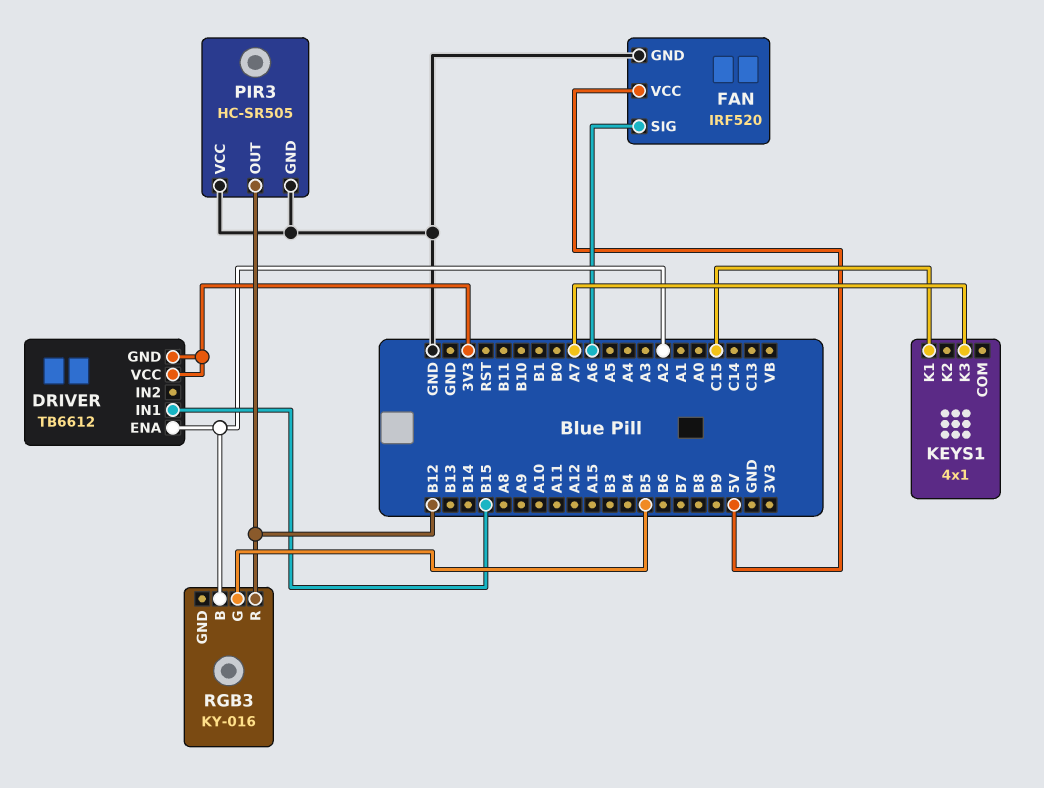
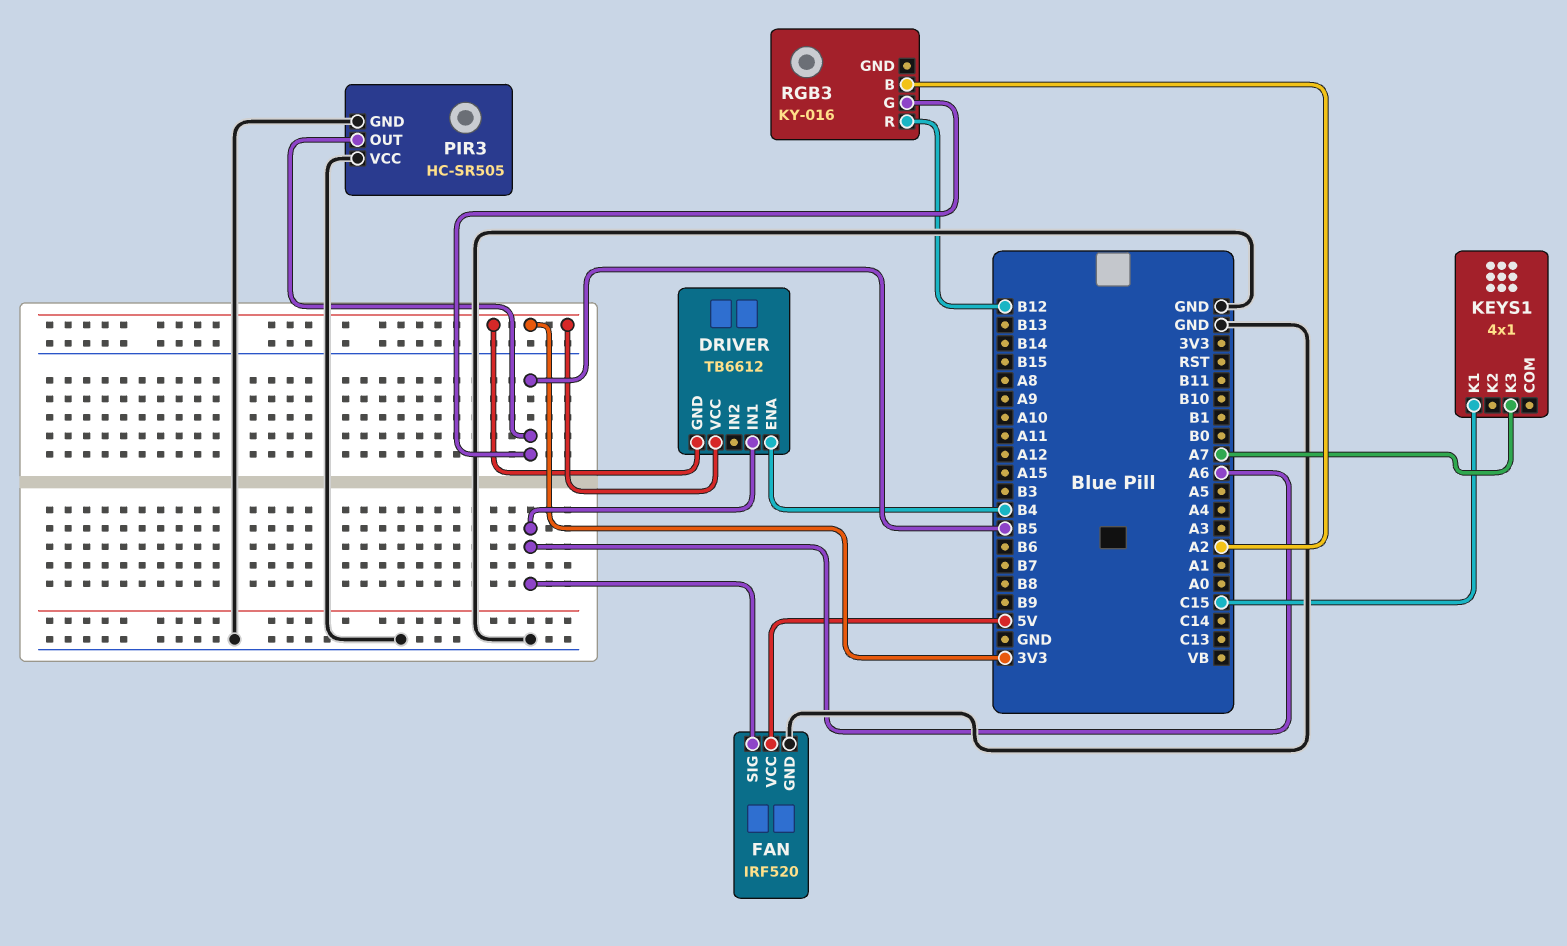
DRIVER pin ENA: A2 -> B4
DRIVER pin IN1: B15 -> A6
PIR3 pin OUT: B12 -> B5

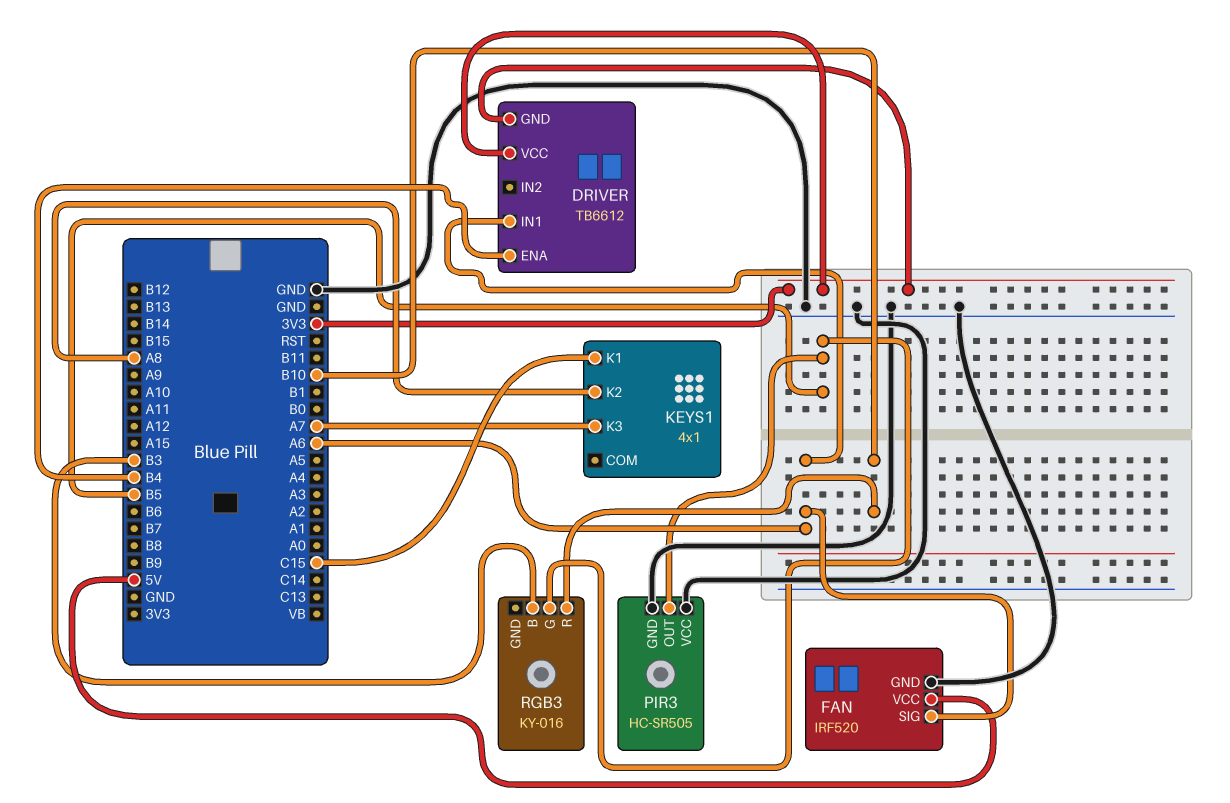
KEYS1 pin K2: none -> A8
RGB3 pin B: A2 -> B3
RGB3 pin R: B12 -> B10

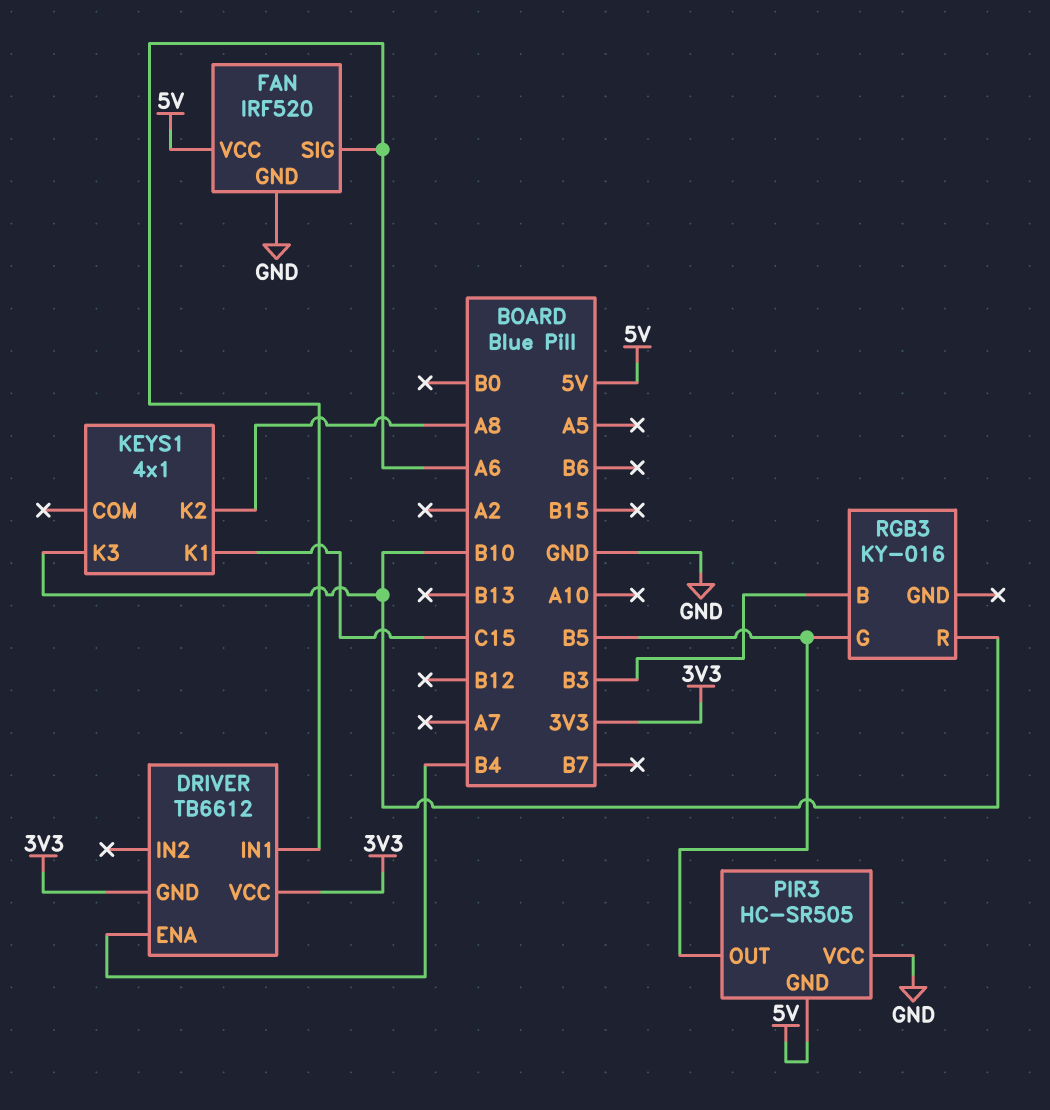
KEYS1 pin K3: A7 -> B10
PIR3 pin GND: GND -> 5V

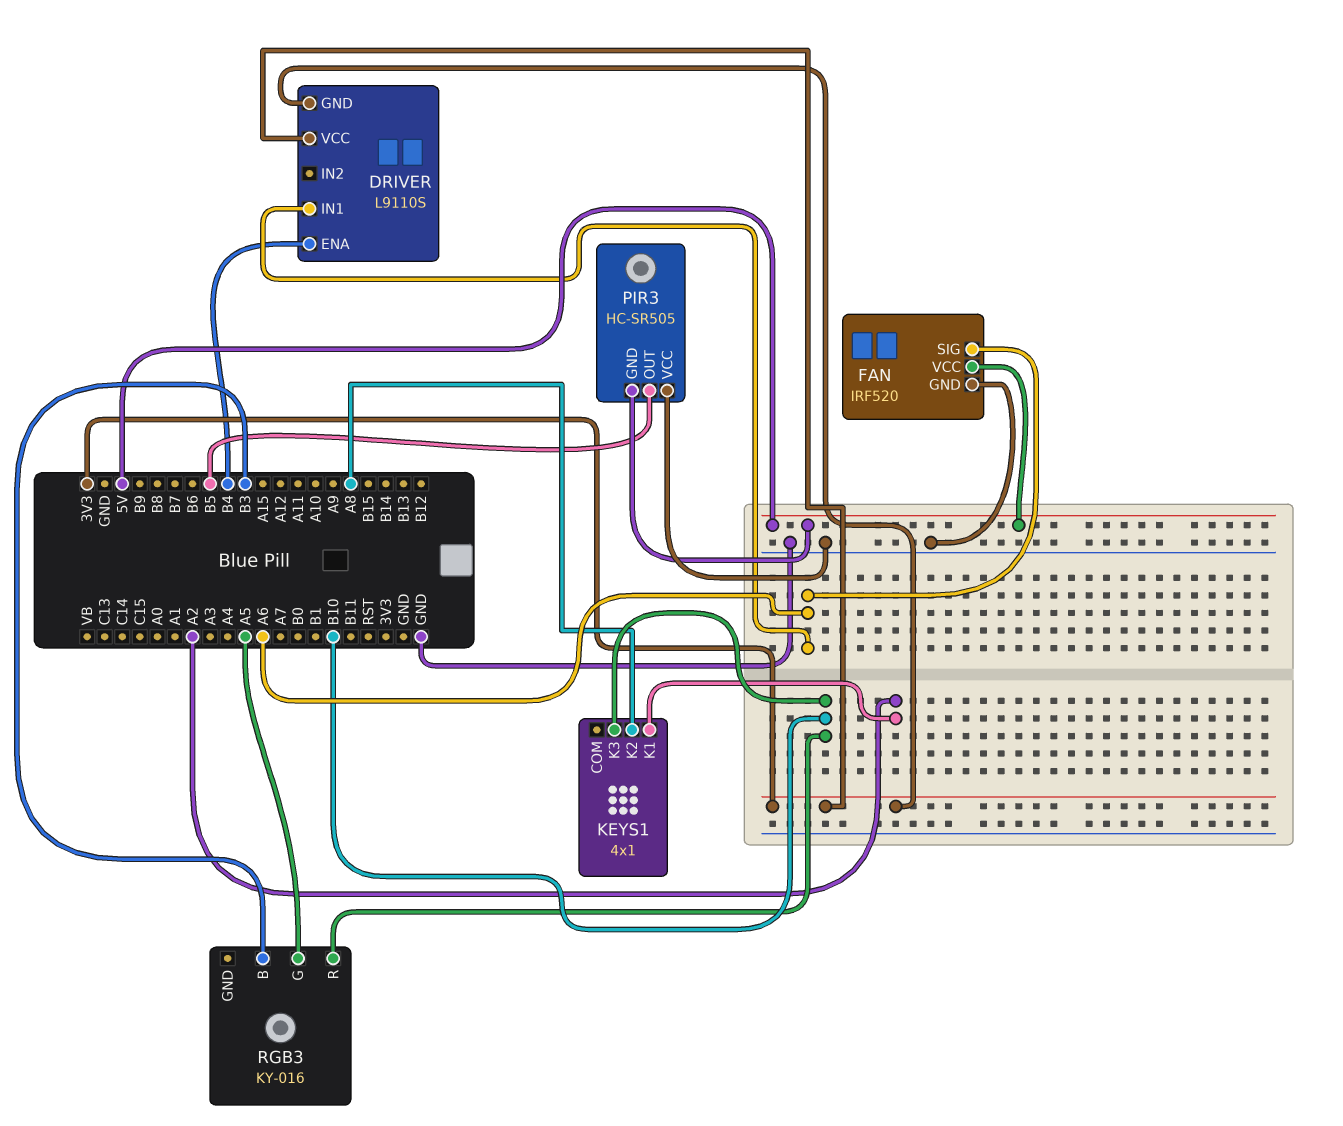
DRIVER: TB6612 -> L9110S
KEYS1 pin K1: C15 -> A2
RGB3 pin G: B5 -> A5

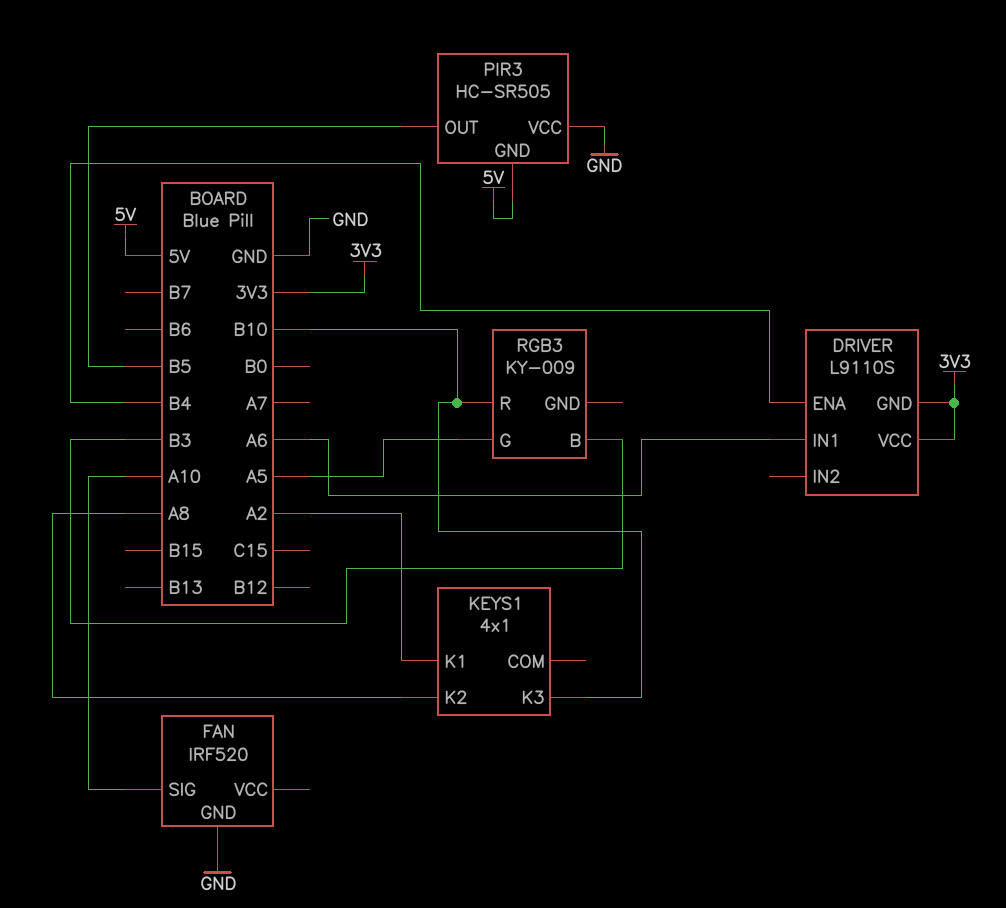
FAN pin SIG: A6 -> A10
FAN pin VCC: 5V -> none
RGB3: KY-016 -> KY-009

